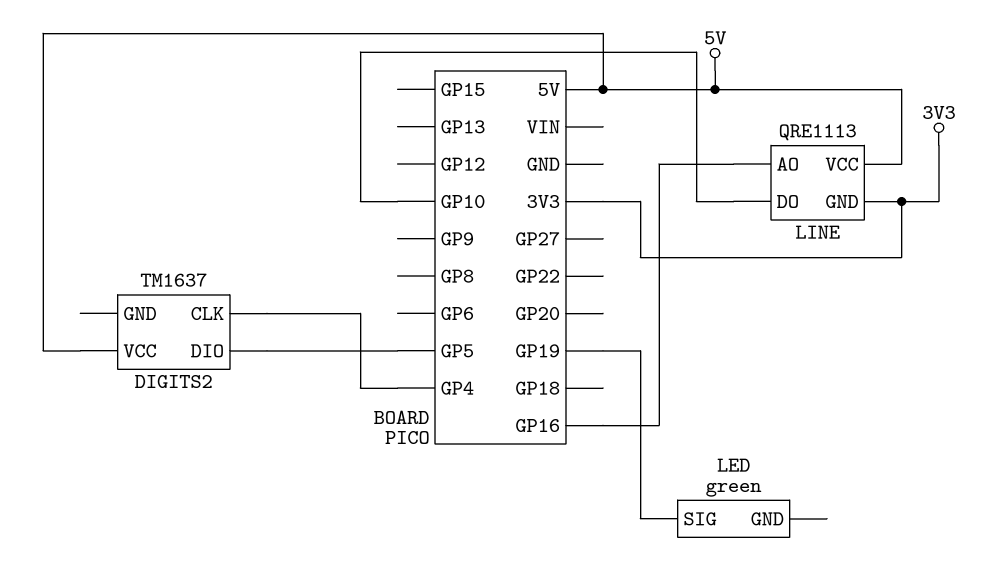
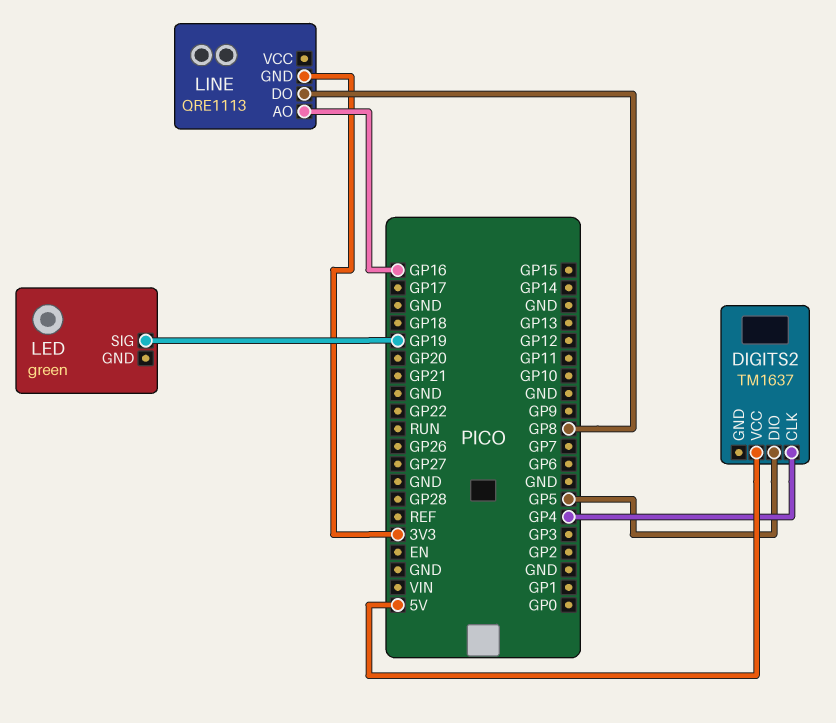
LINE pin DO: GP10 -> GP8
LINE pin VCC: 5V -> none

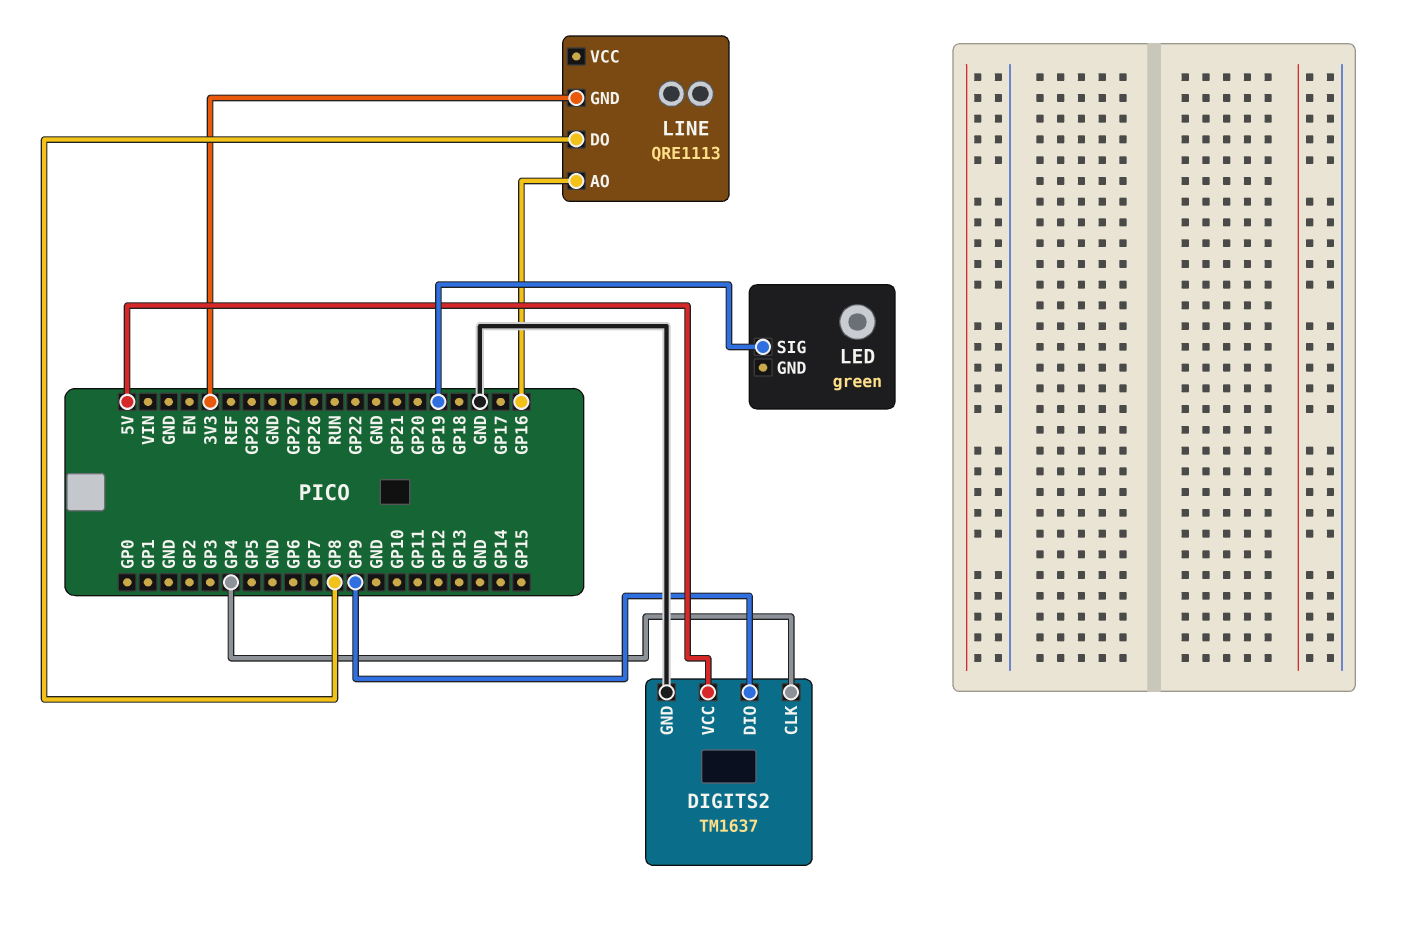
DIGITS2 pin DIO: GP5 -> GP9
DIGITS2 pin GND: none -> GND

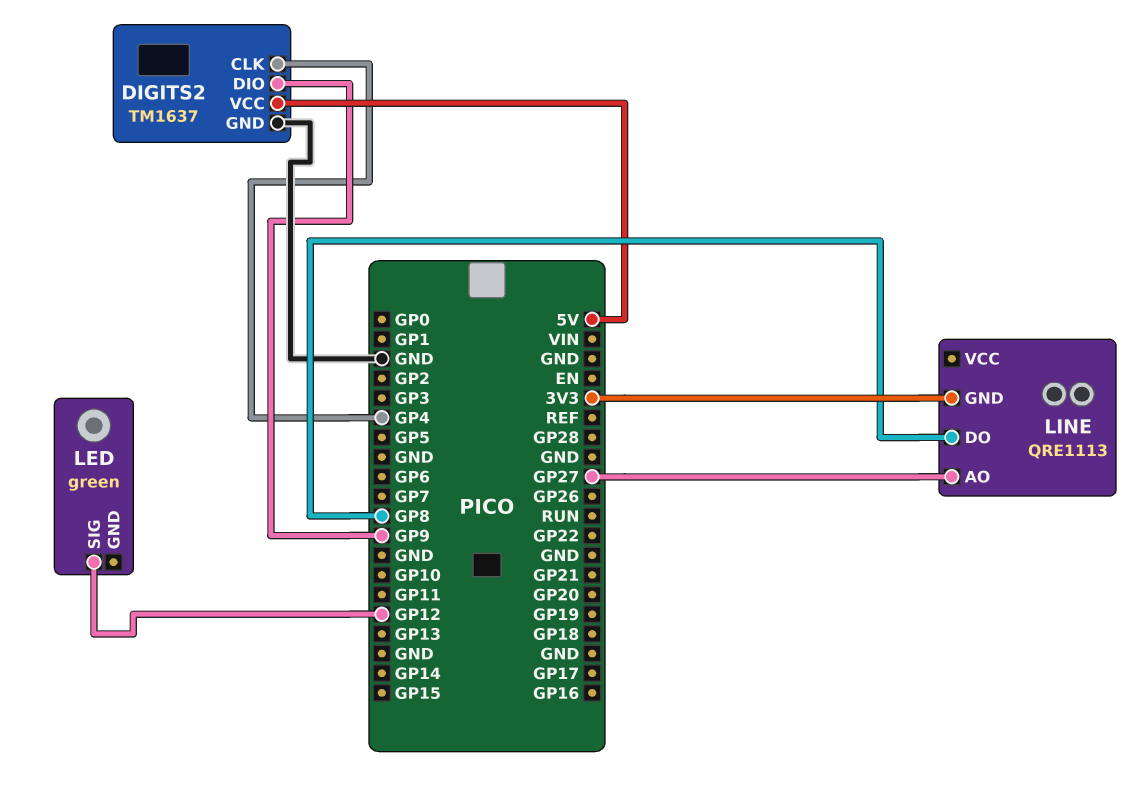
LED pin SIG: GP19 -> GP12
LINE pin AO: GP16 -> GP27

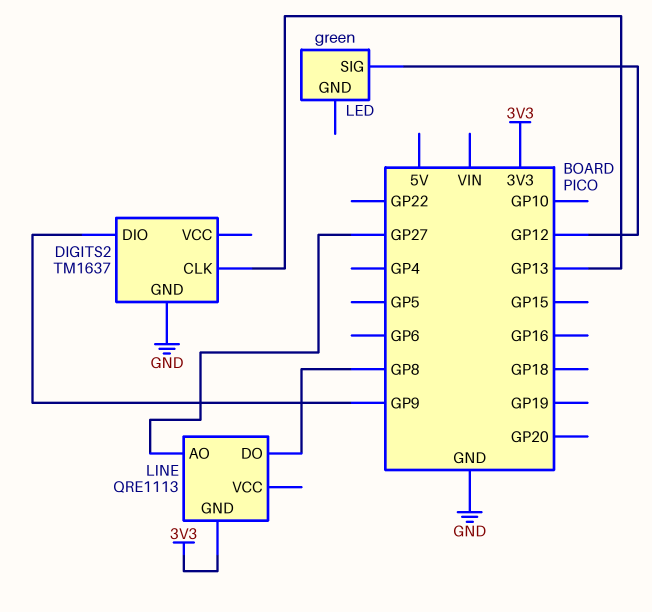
DIGITS2 pin CLK: GP4 -> GP13
DIGITS2 pin VCC: 5V -> none

